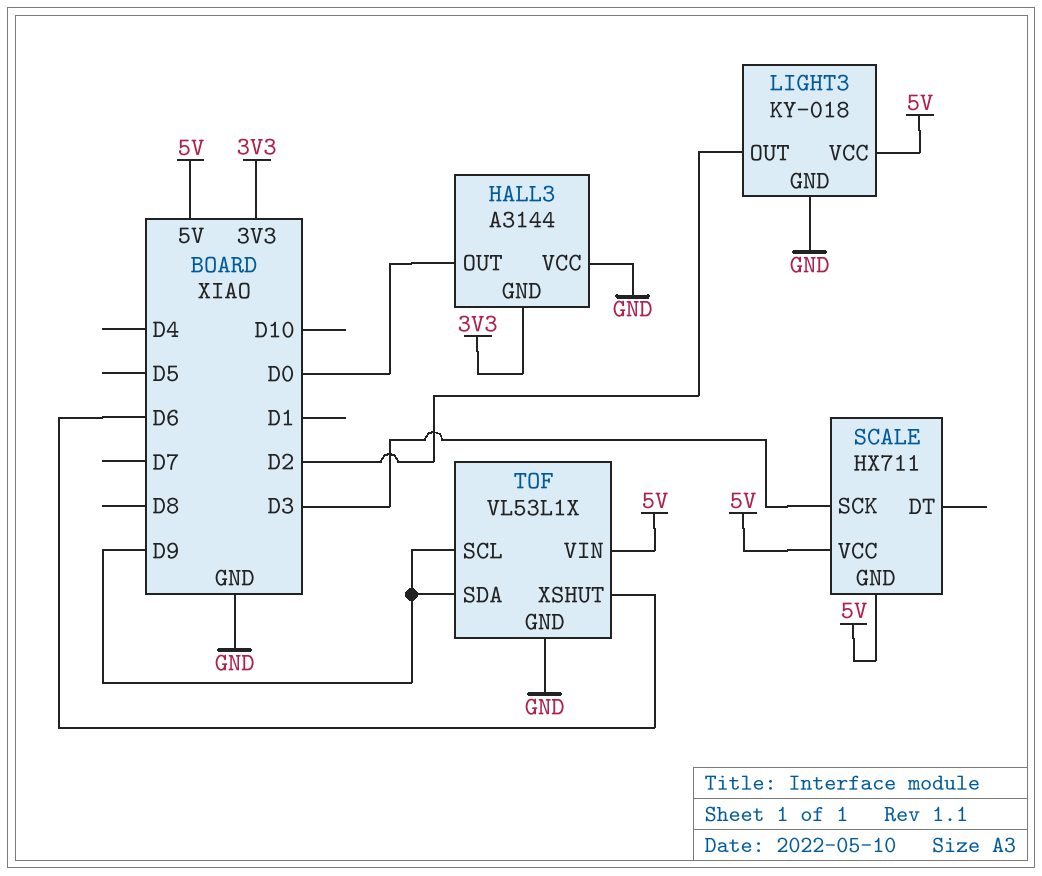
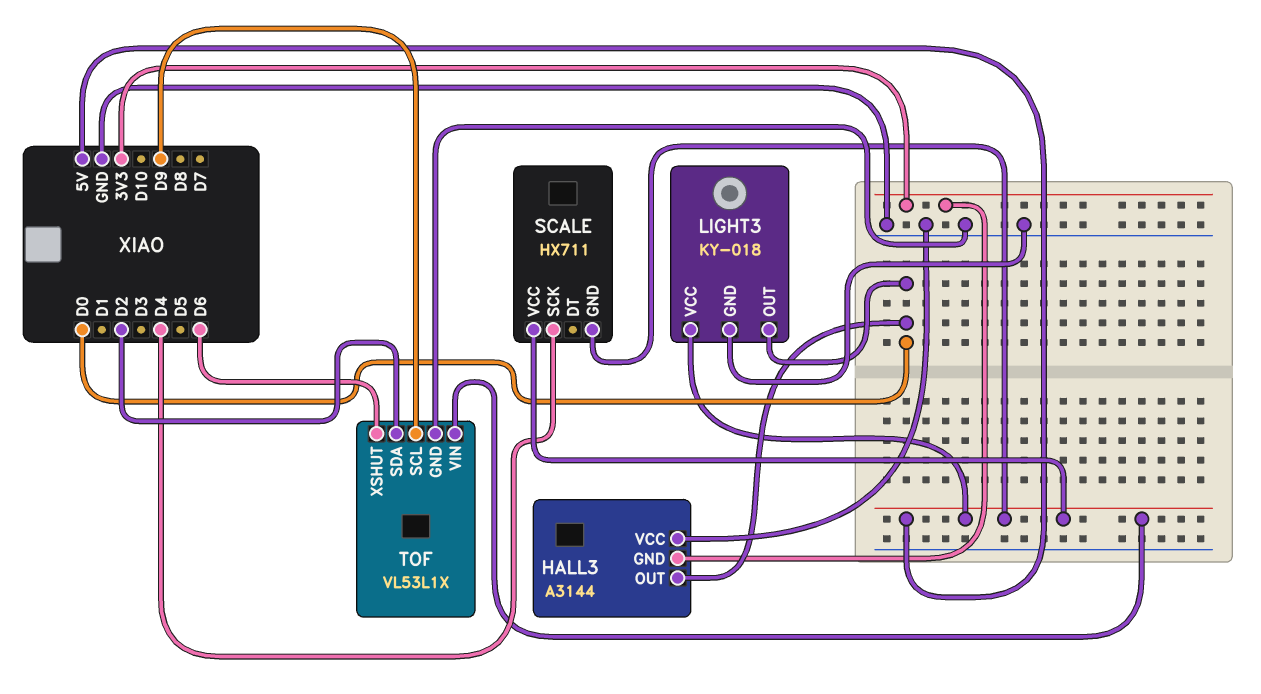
LIGHT3 pin OUT: D2 -> D0
SCALE pin SCK: D3 -> D4
TOF pin SDA: D9 -> D2

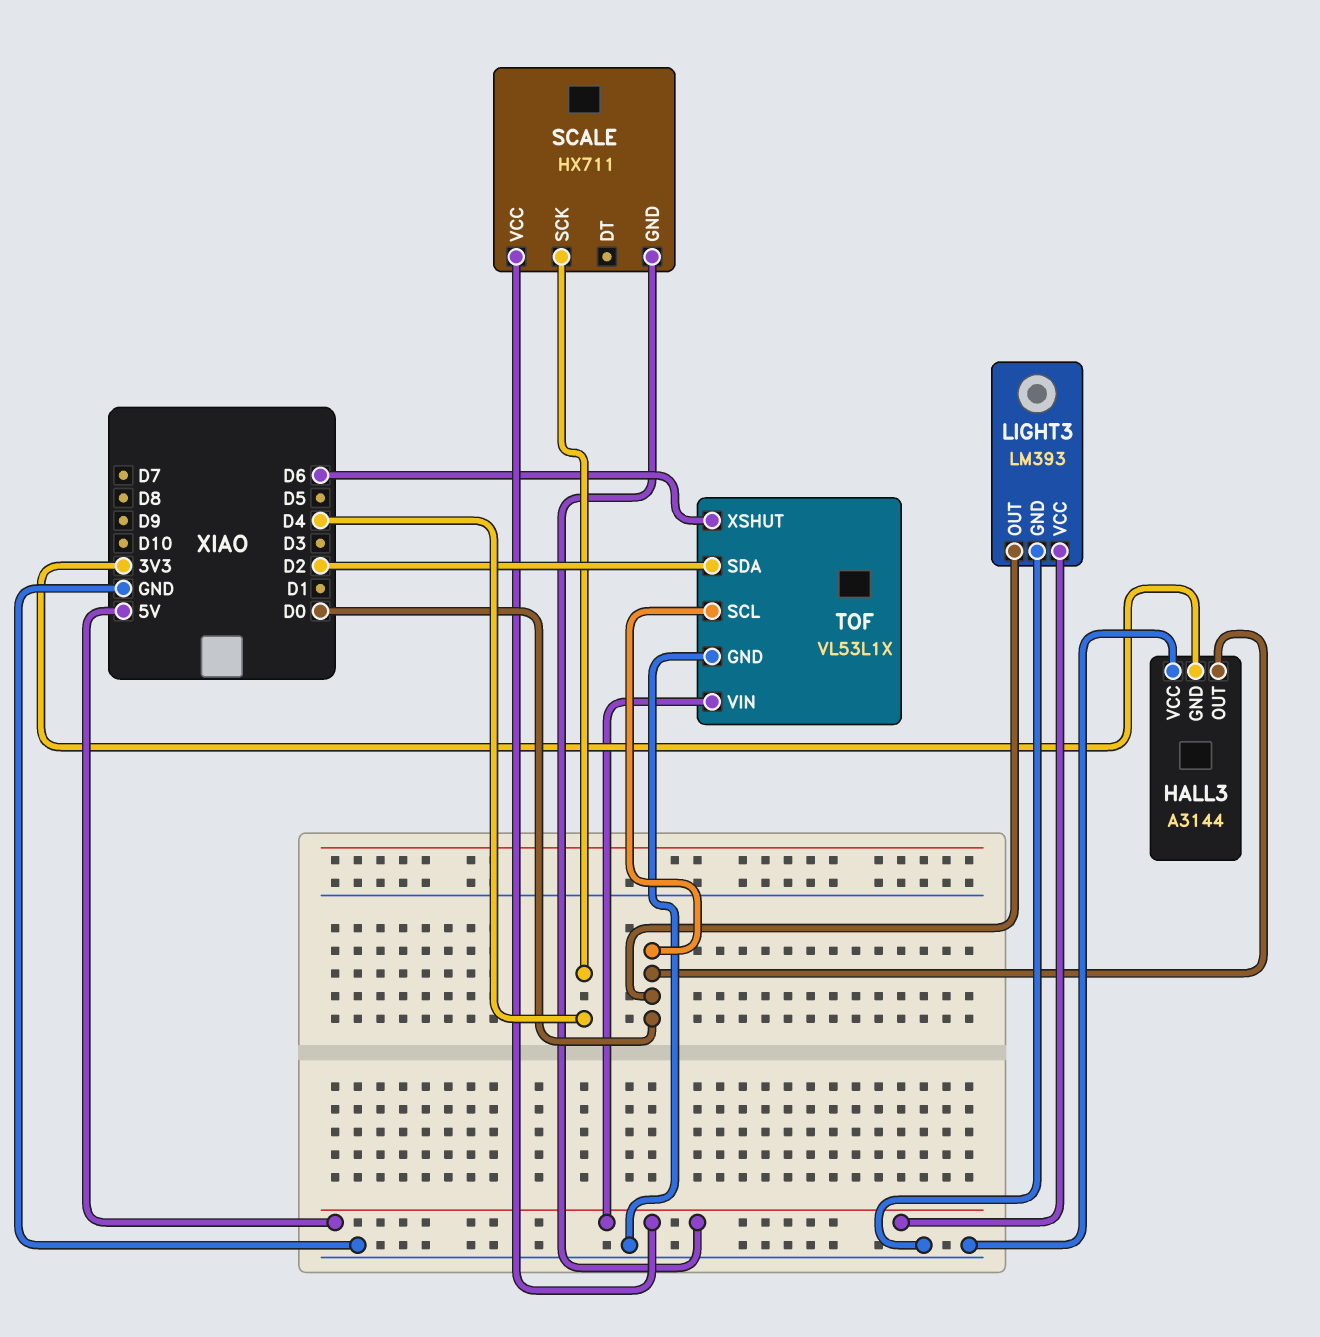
LIGHT3: KY-018 -> LM393
TOF pin SCL: D9 -> D0

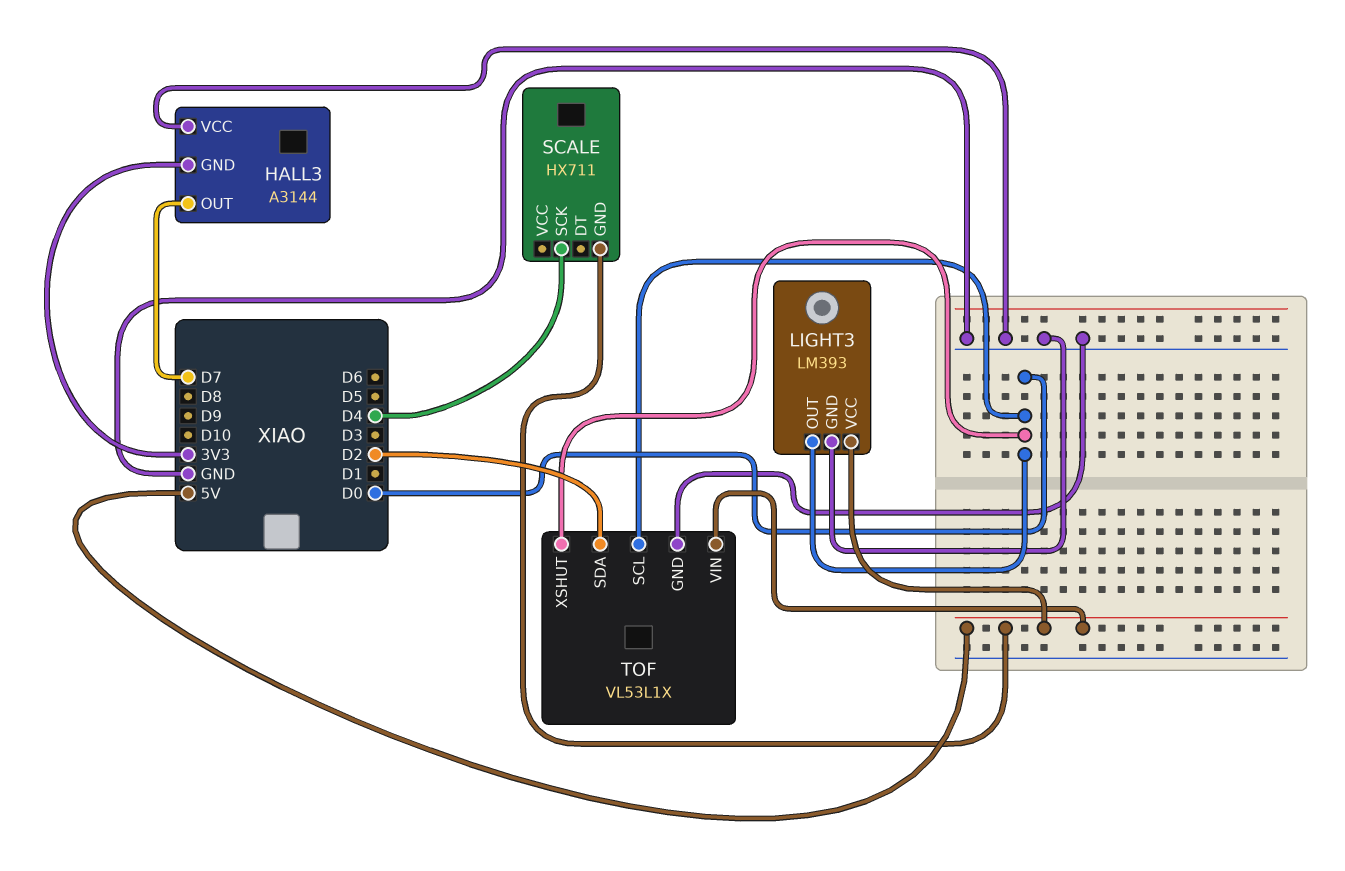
HALL3 pin OUT: D0 -> D7
SCALE pin VCC: 5V -> none
TOF pin XSHUT: D6 -> D0

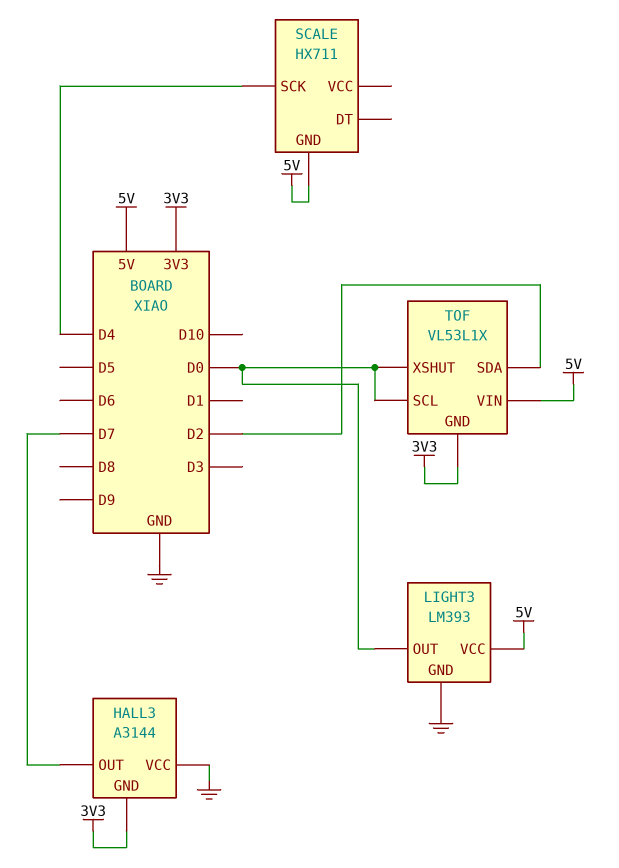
TOF pin GND: GND -> 3V3

